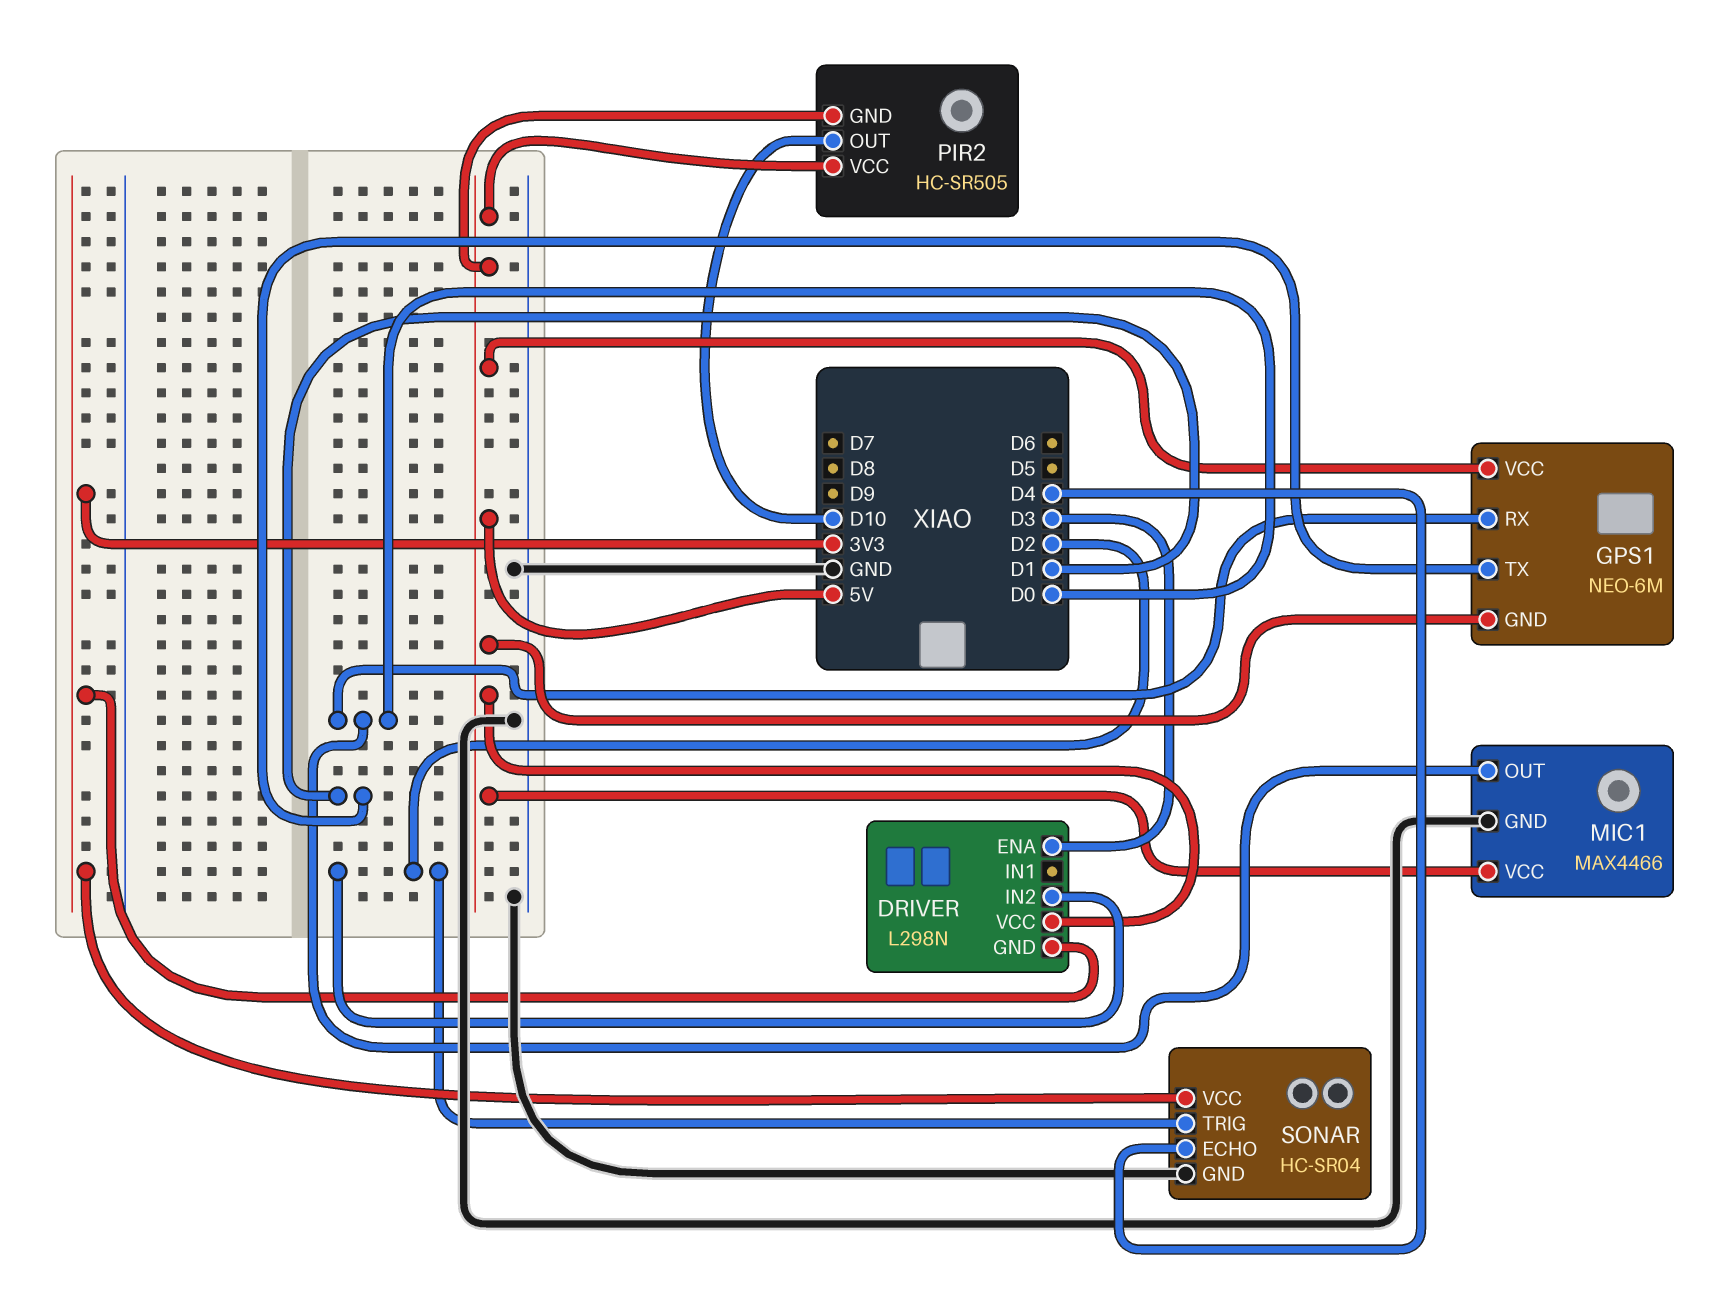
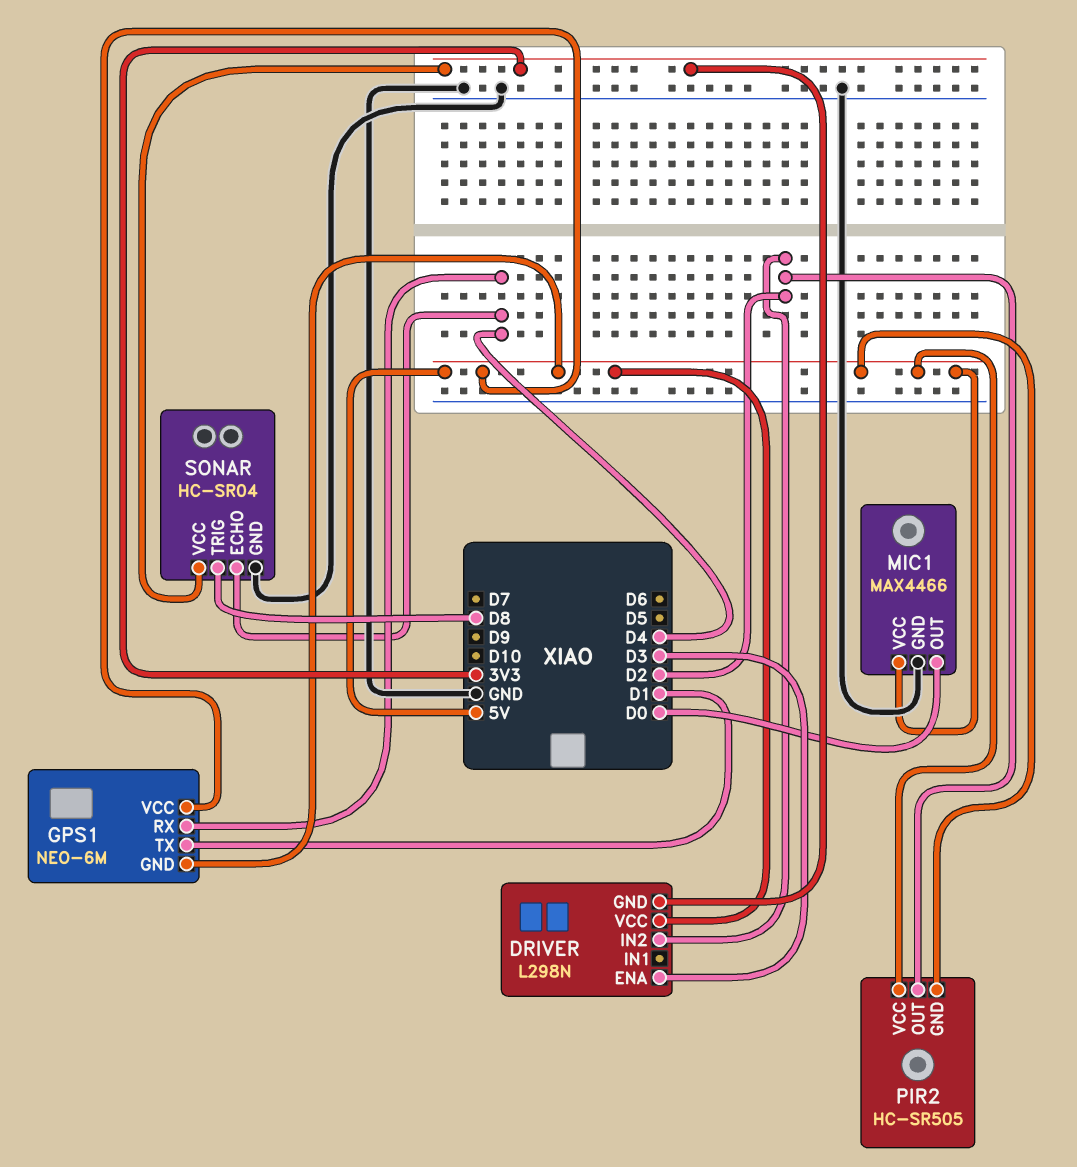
GPS1 pin RX: D0 -> D4
PIR2 pin OUT: D10 -> D2
SONAR pin TRIG: D2 -> D8

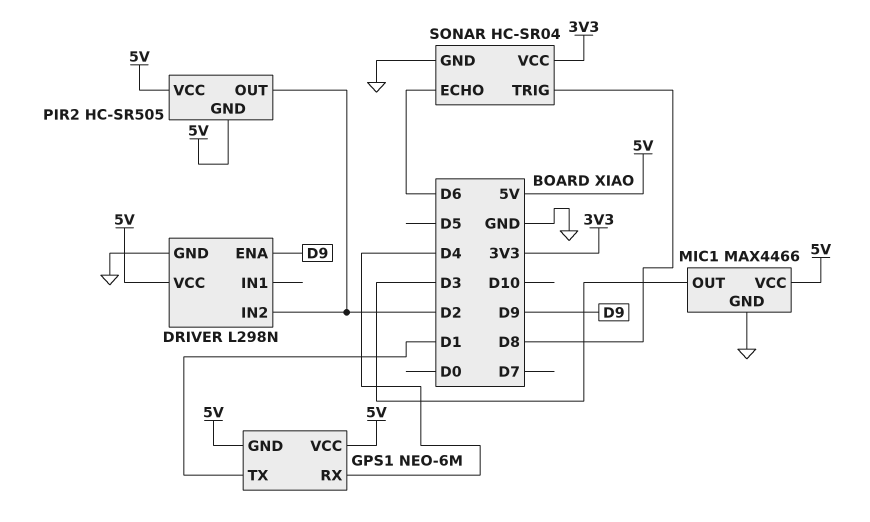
DRIVER pin ENA: D3 -> D9
DRIVER pin GND: 3V3 -> GND
MIC1 pin OUT: D0 -> D3
SONAR pin ECHO: D4 -> D6

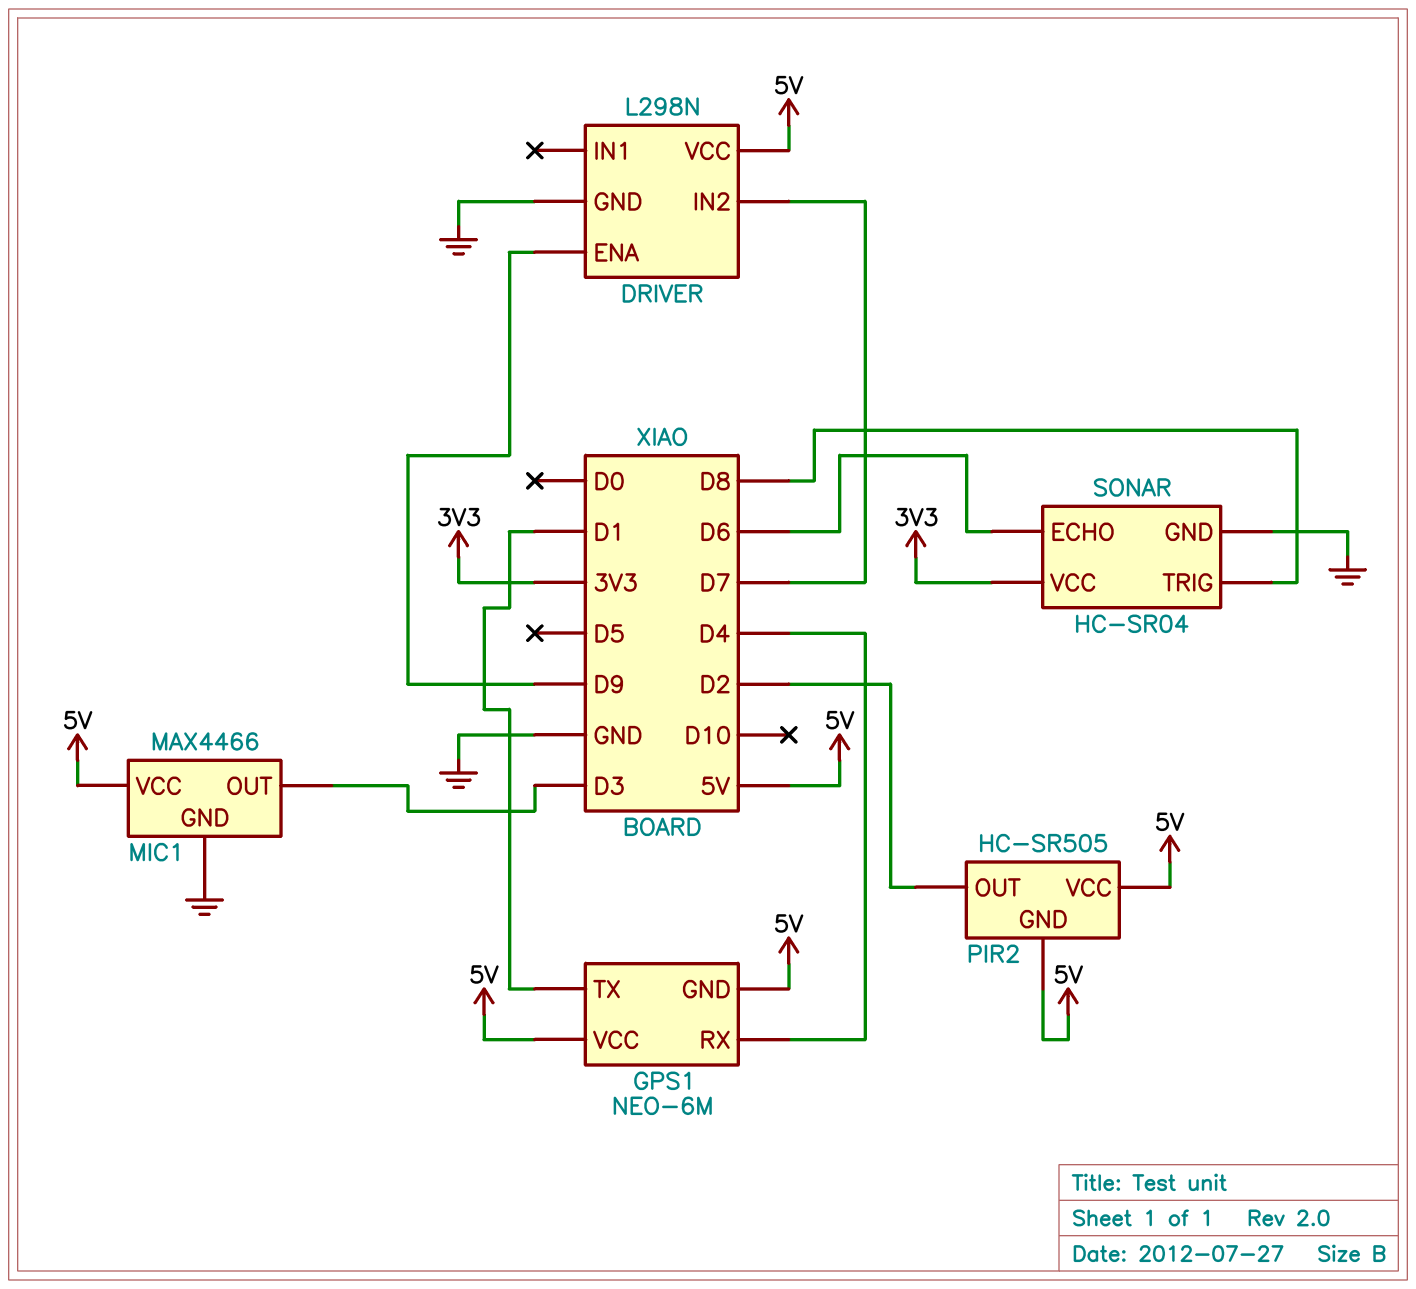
DRIVER pin IN2: D2 -> D7

